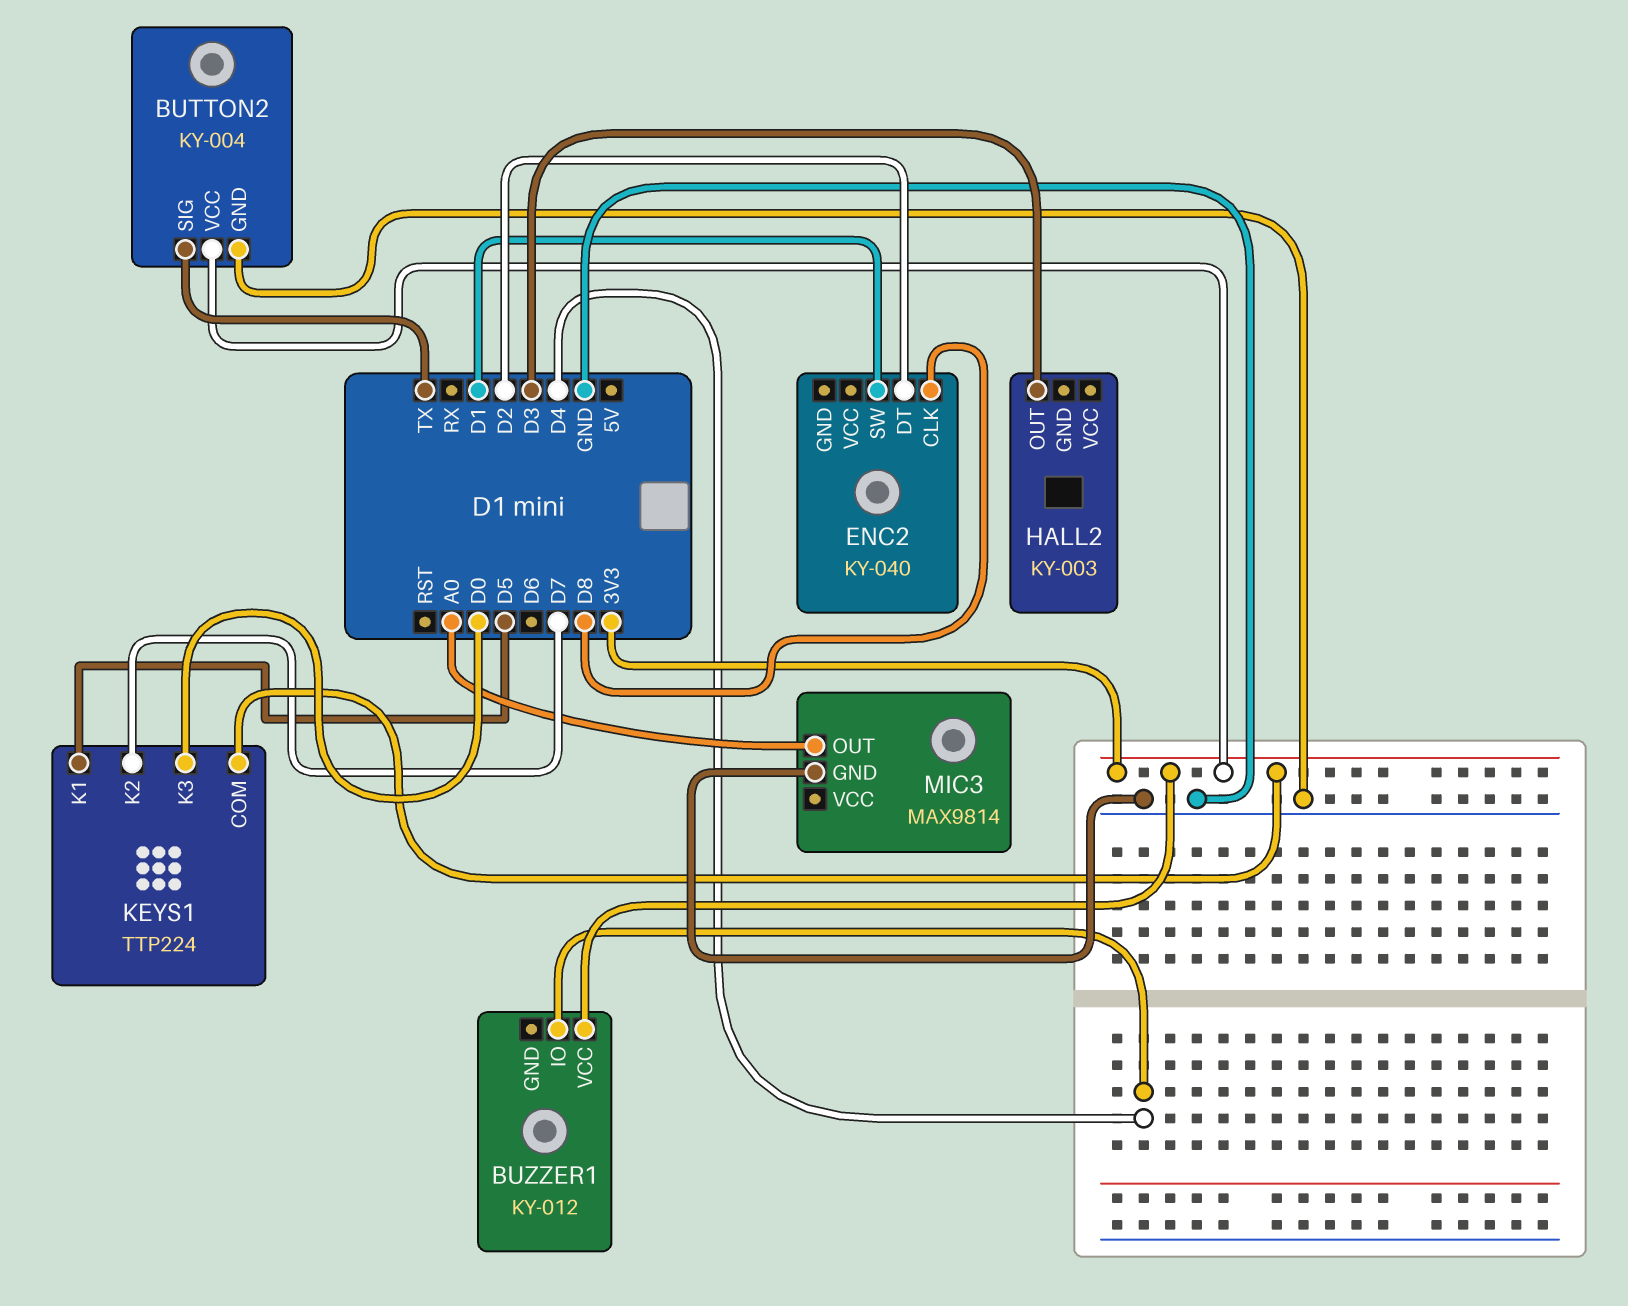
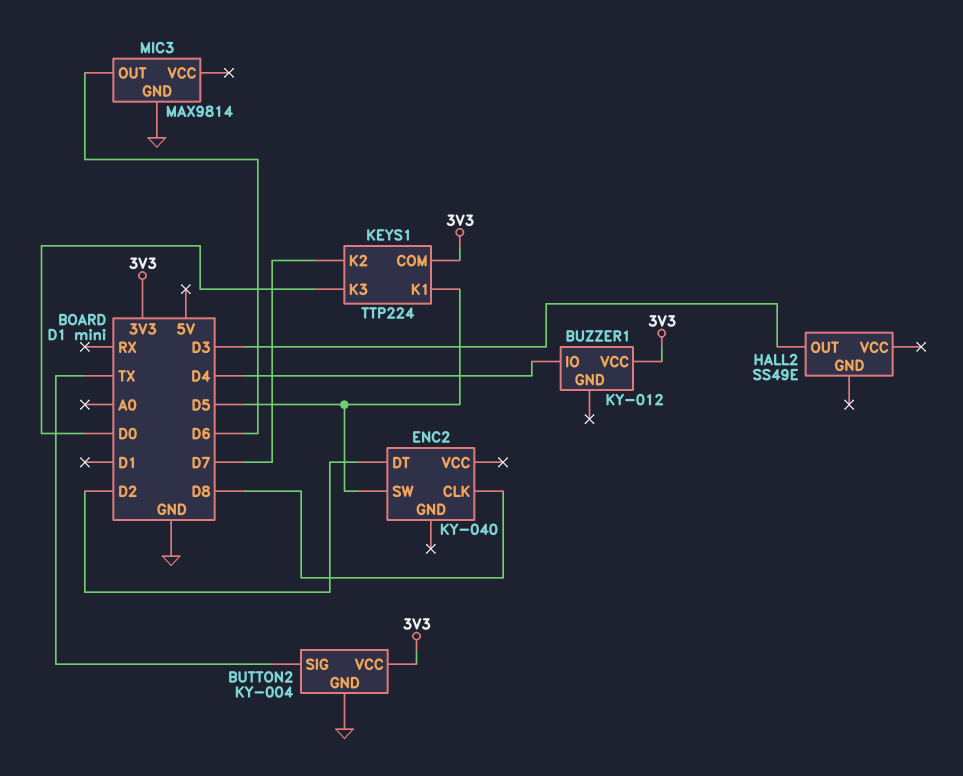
ENC2 pin SW: D1 -> D5
HALL2: KY-003 -> SS49E
MIC3 pin OUT: A0 -> D6

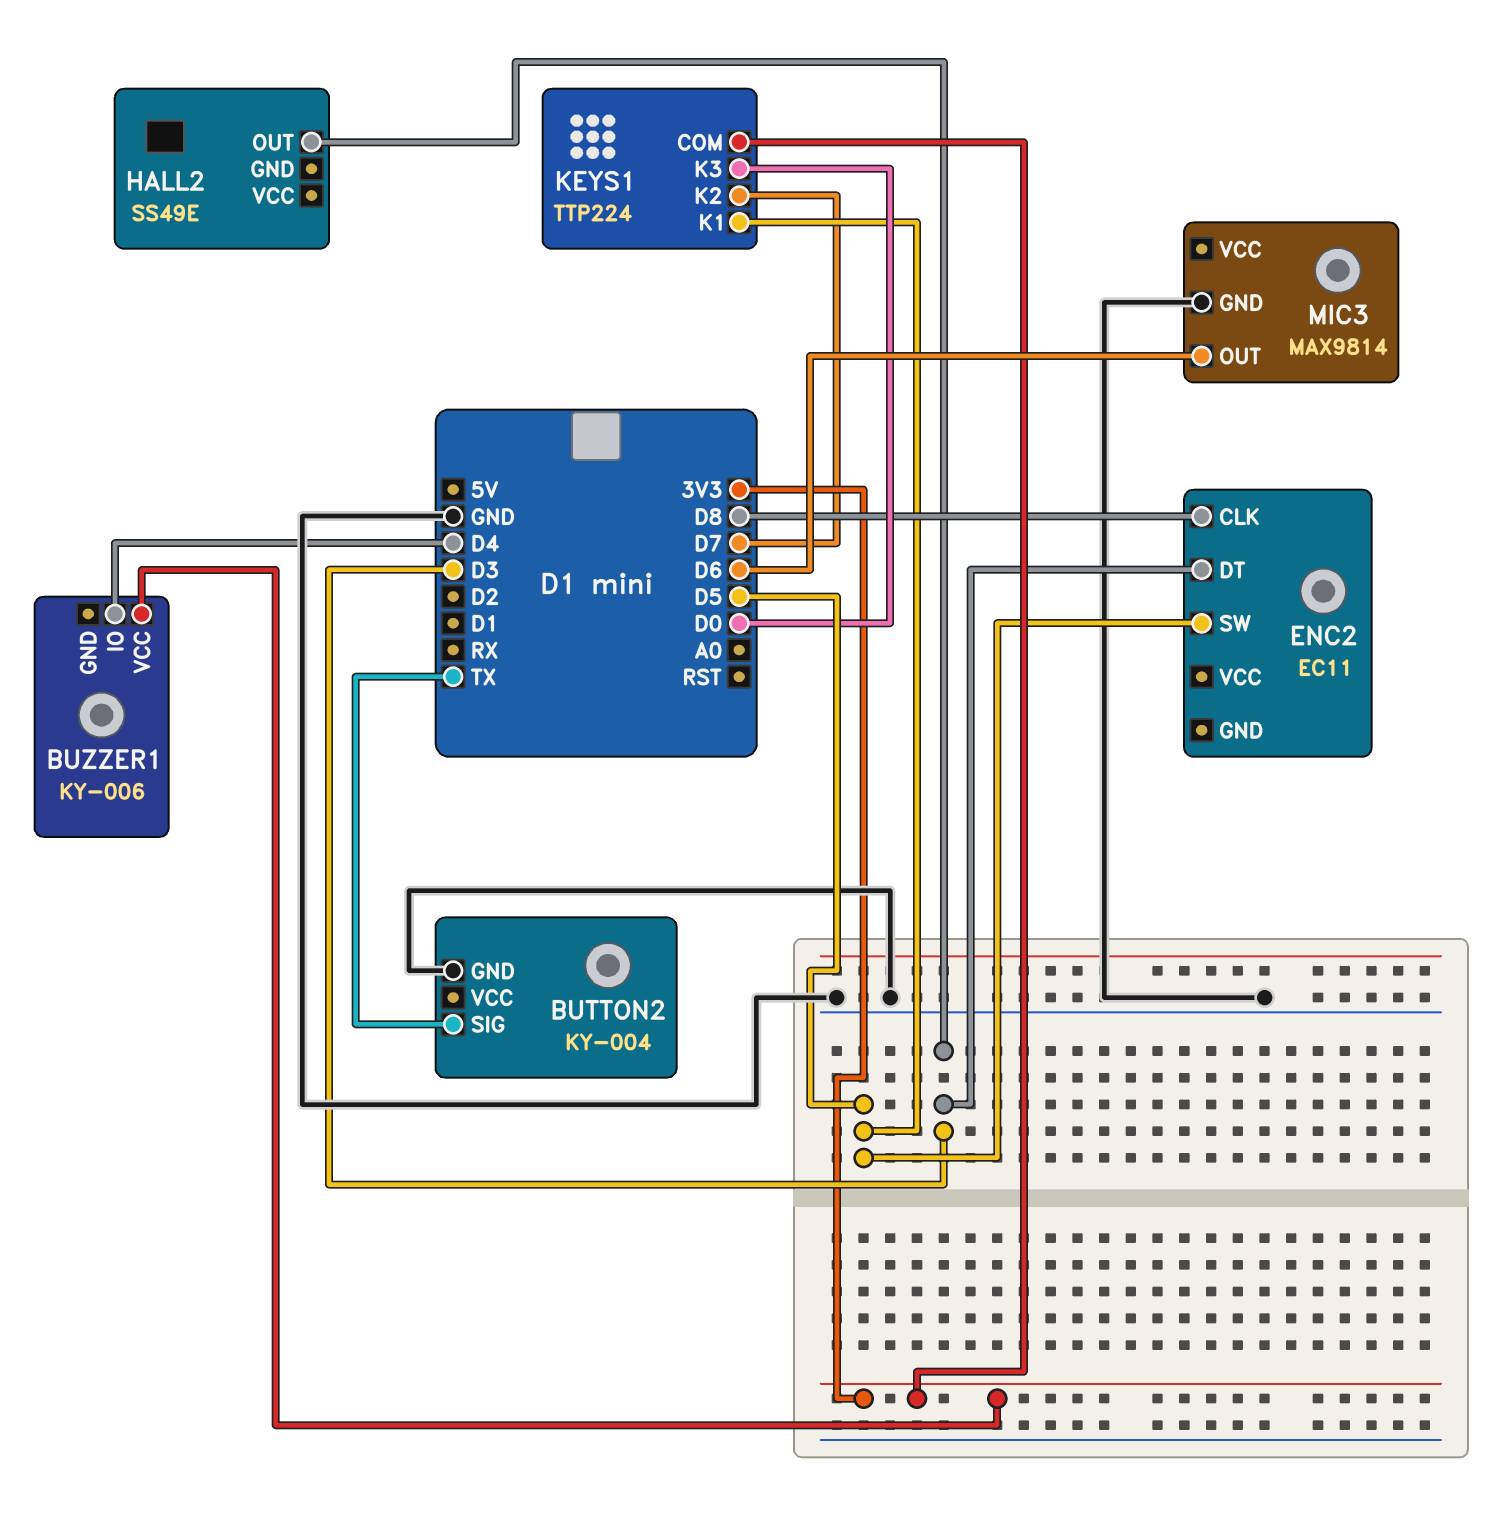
BUTTON2 pin VCC: 3V3 -> none
BUZZER1: KY-012 -> KY-006
ENC2: KY-040 -> EC11
ENC2 pin DT: D2 -> D3

